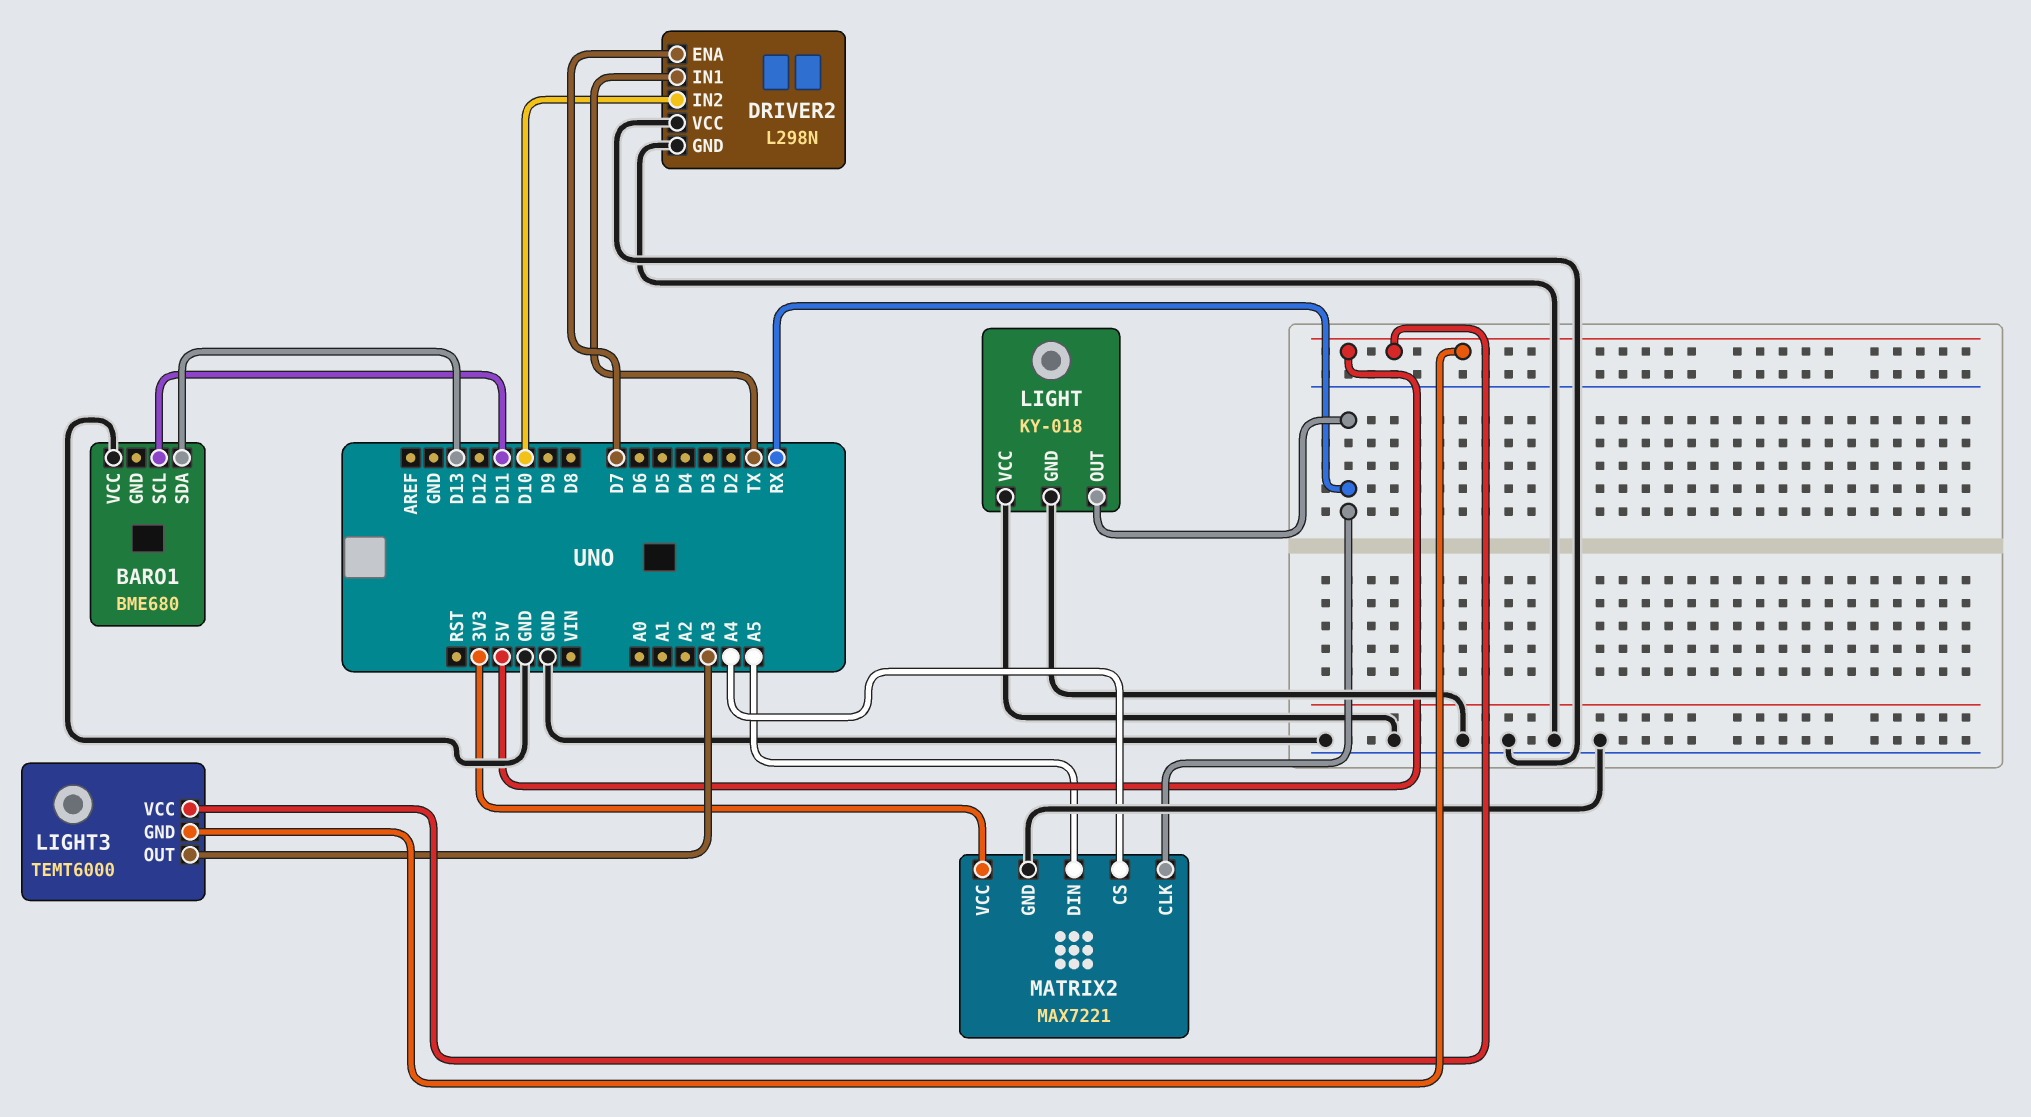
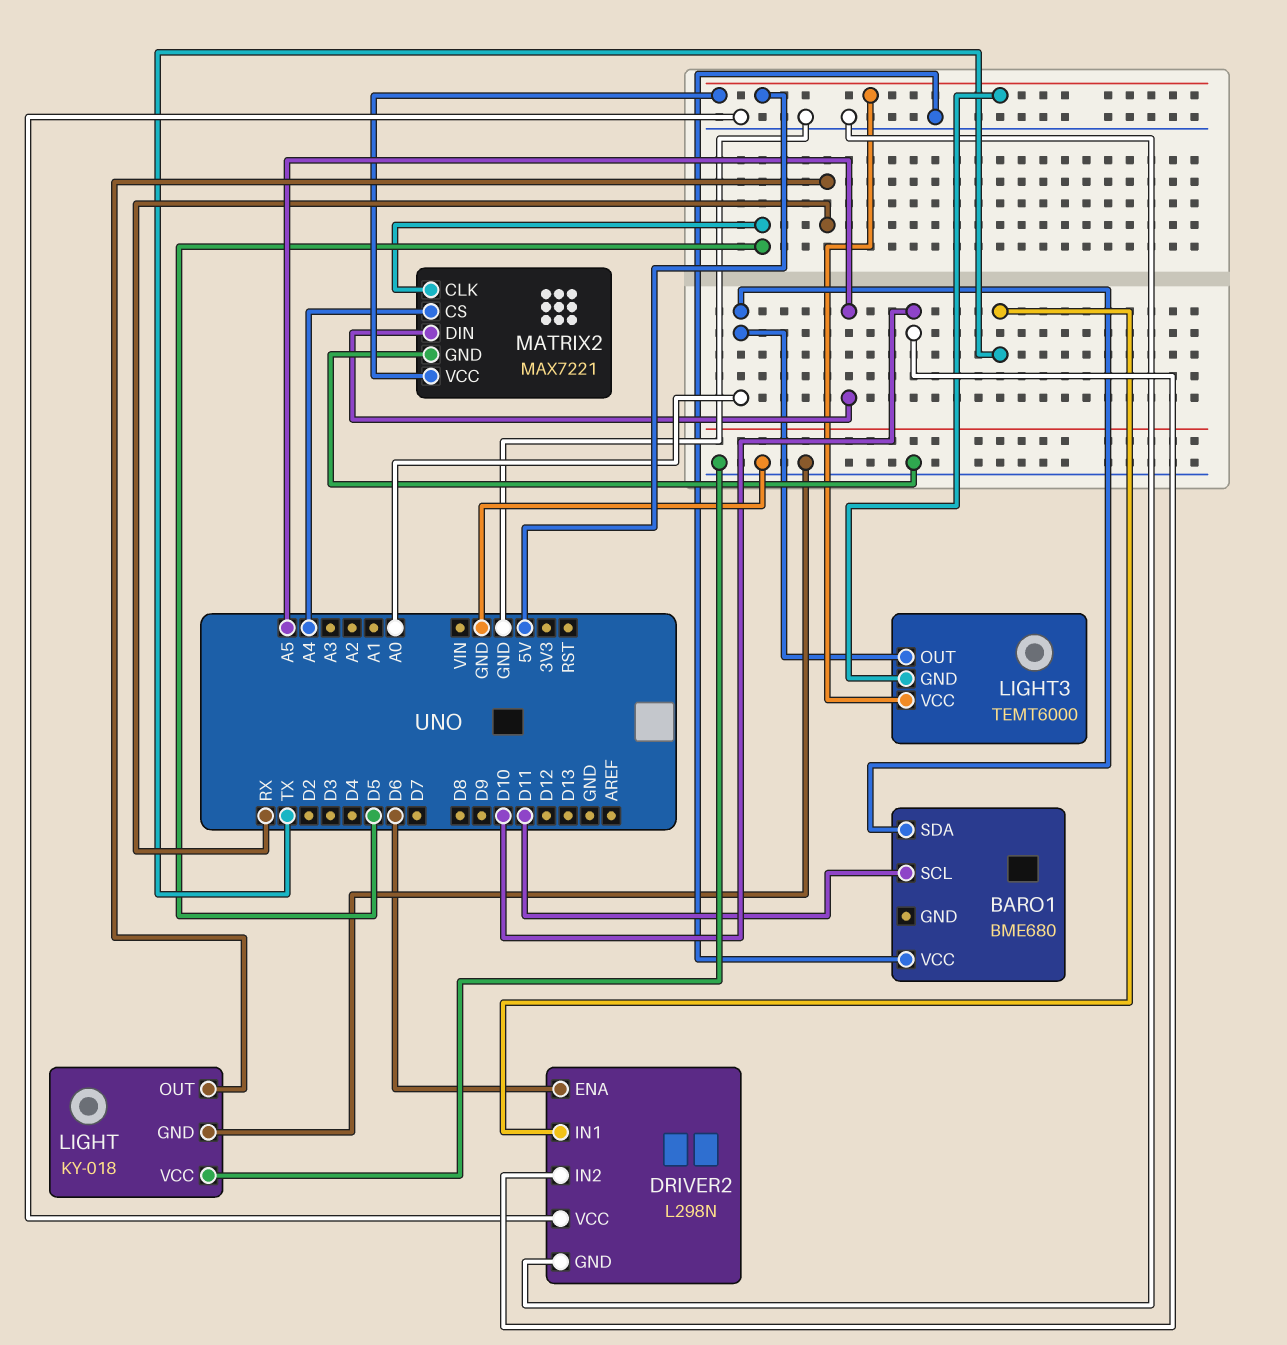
BARO1 pin SDA: D13 -> A0
DRIVER2 pin ENA: D7 -> D6
LIGHT3 pin OUT: A3 -> A0
MATRIX2 pin CLK: RX -> D5
MATRIX2 pin VCC: 3V3 -> 5V

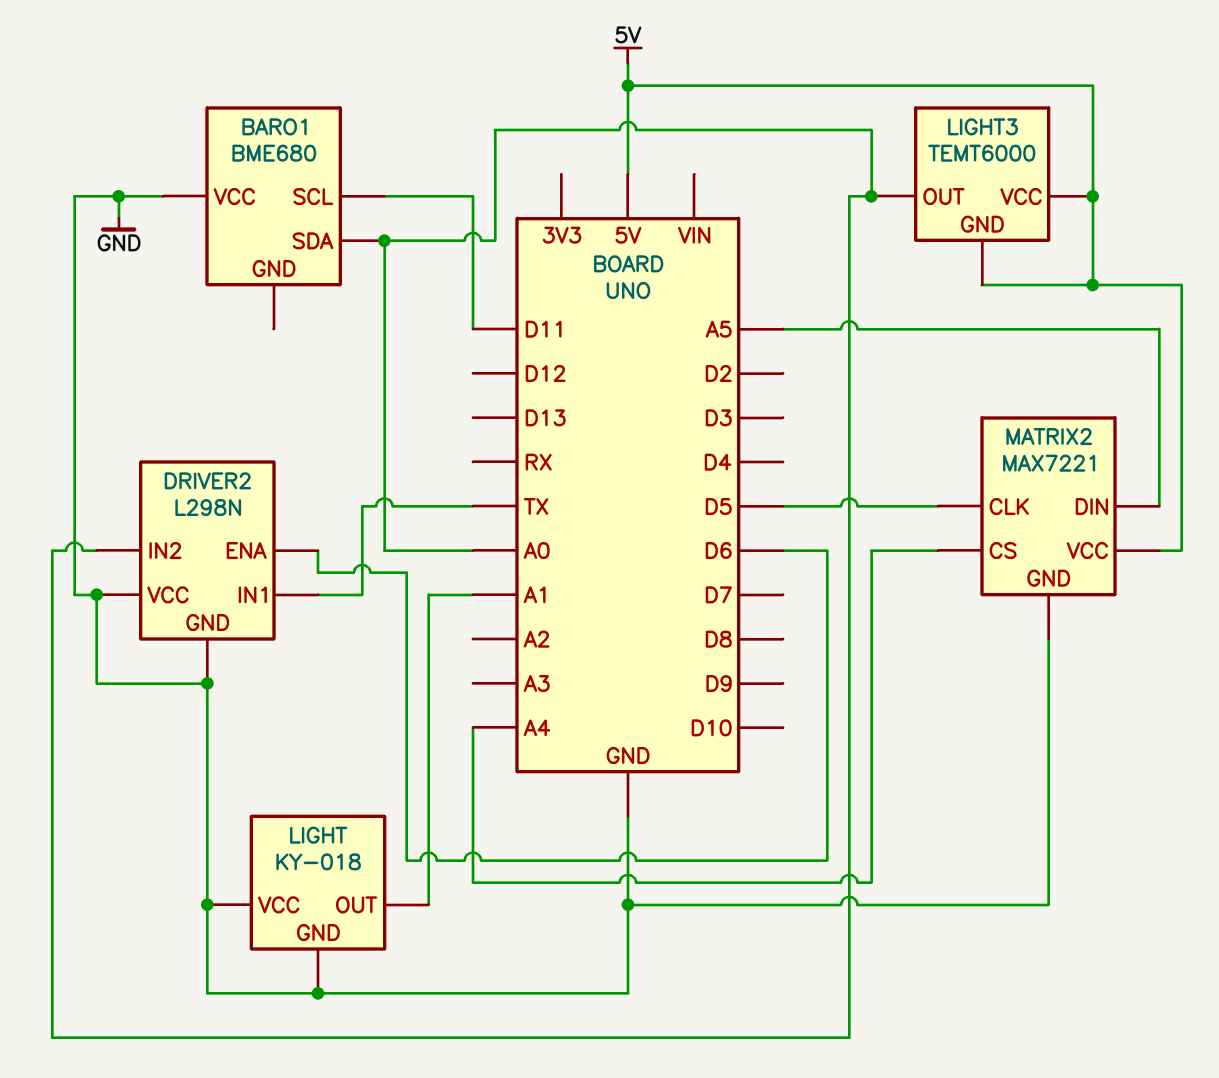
DRIVER2 pin IN2: D10 -> A0
LIGHT pin OUT: RX -> A1

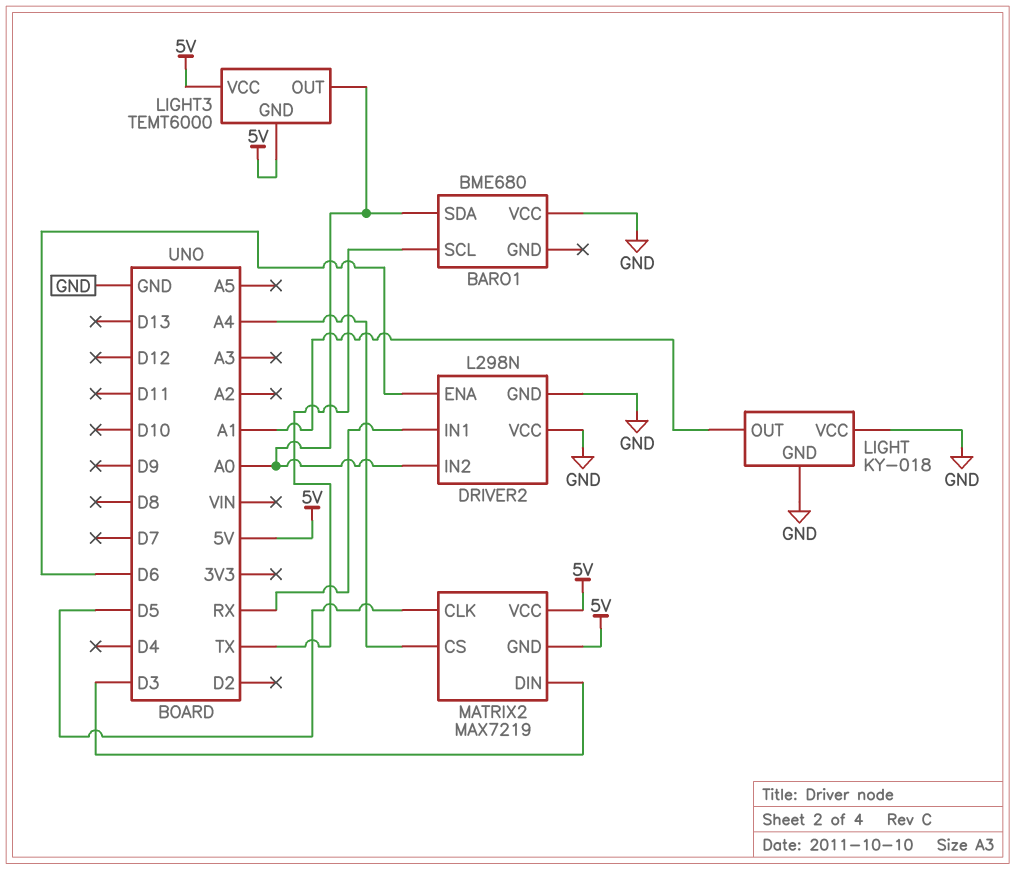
BARO1 pin SCL: D11 -> TX
DRIVER2 pin IN1: TX -> RX
MATRIX2: MAX7221 -> MAX7219
MATRIX2 pin DIN: A5 -> D3
MATRIX2 pin GND: GND -> 5V

